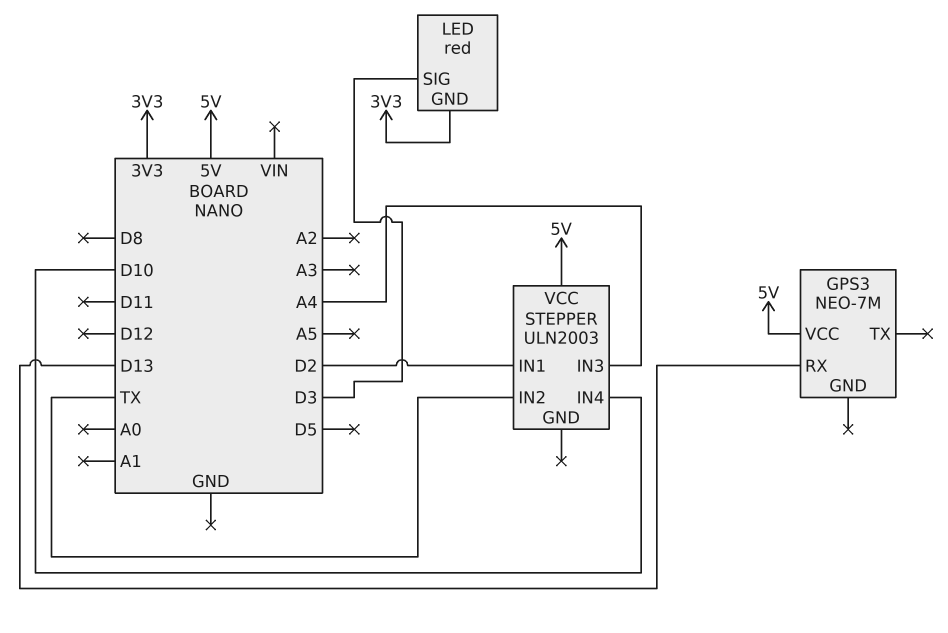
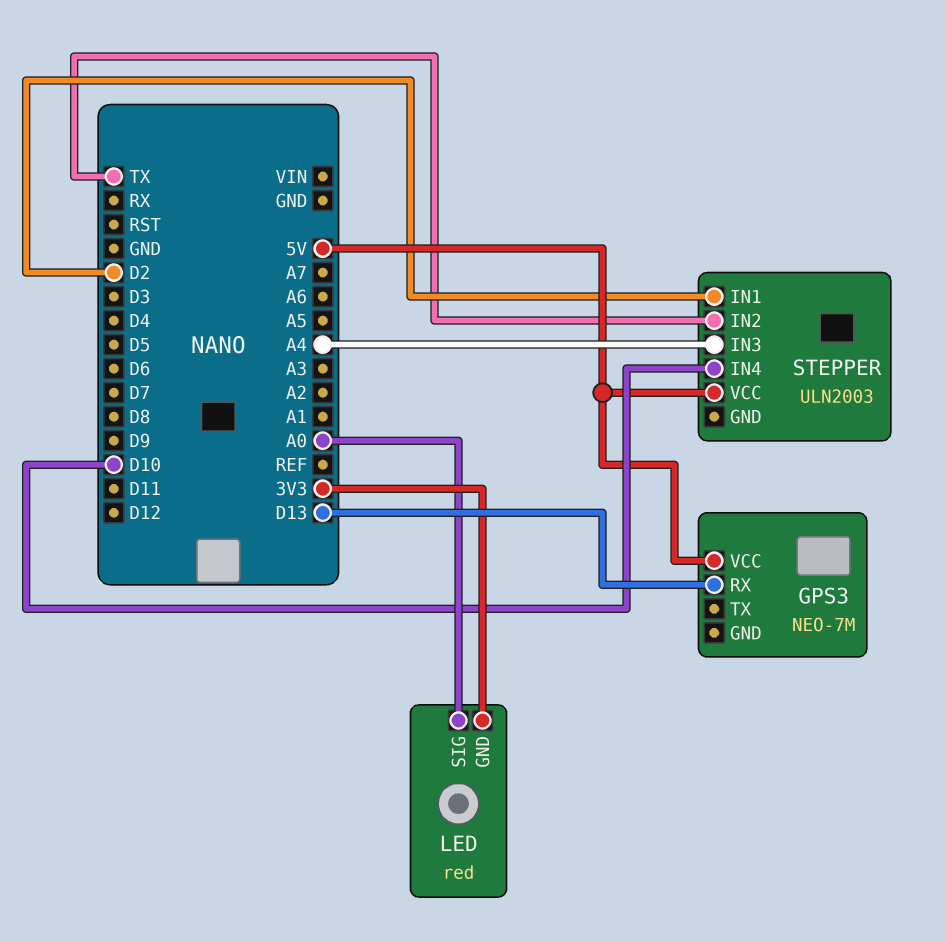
LED pin SIG: D3 -> A0

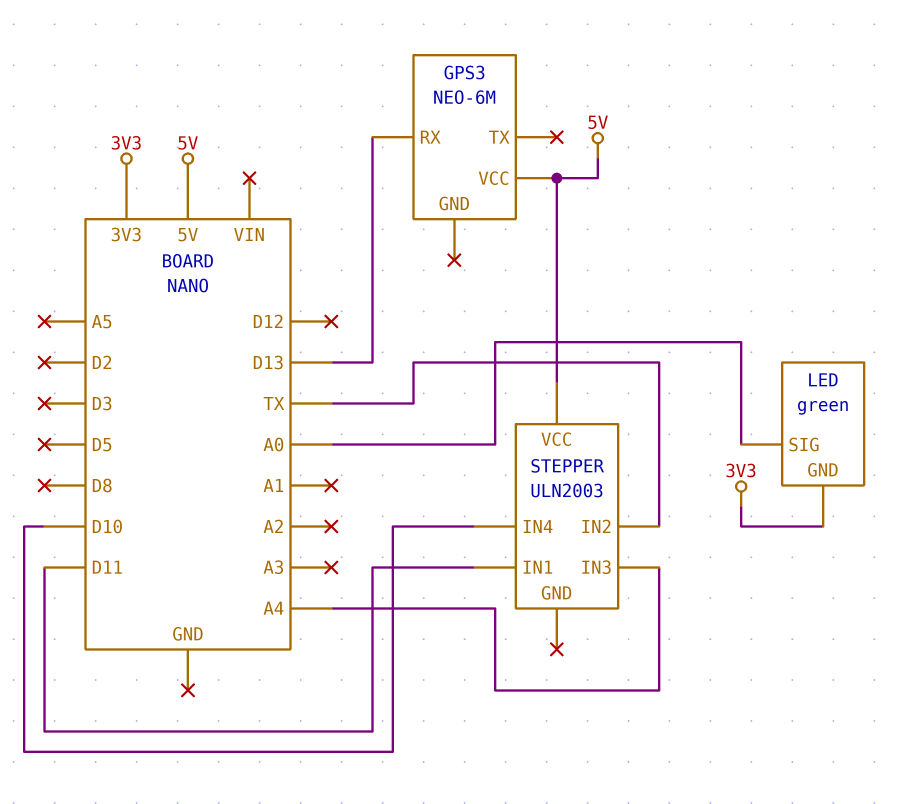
GPS3: NEO-7M -> NEO-6M
LED: red -> green
STEPPER pin IN1: D2 -> D11

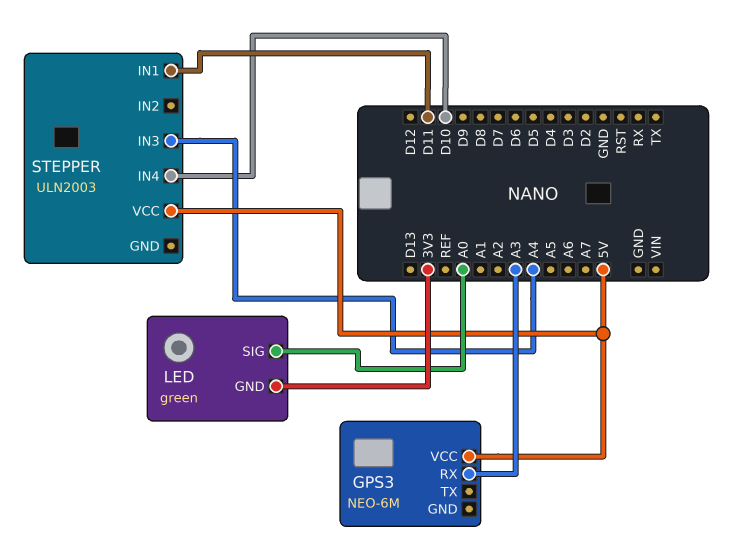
GPS3 pin RX: D13 -> A3
STEPPER pin IN2: TX -> none

